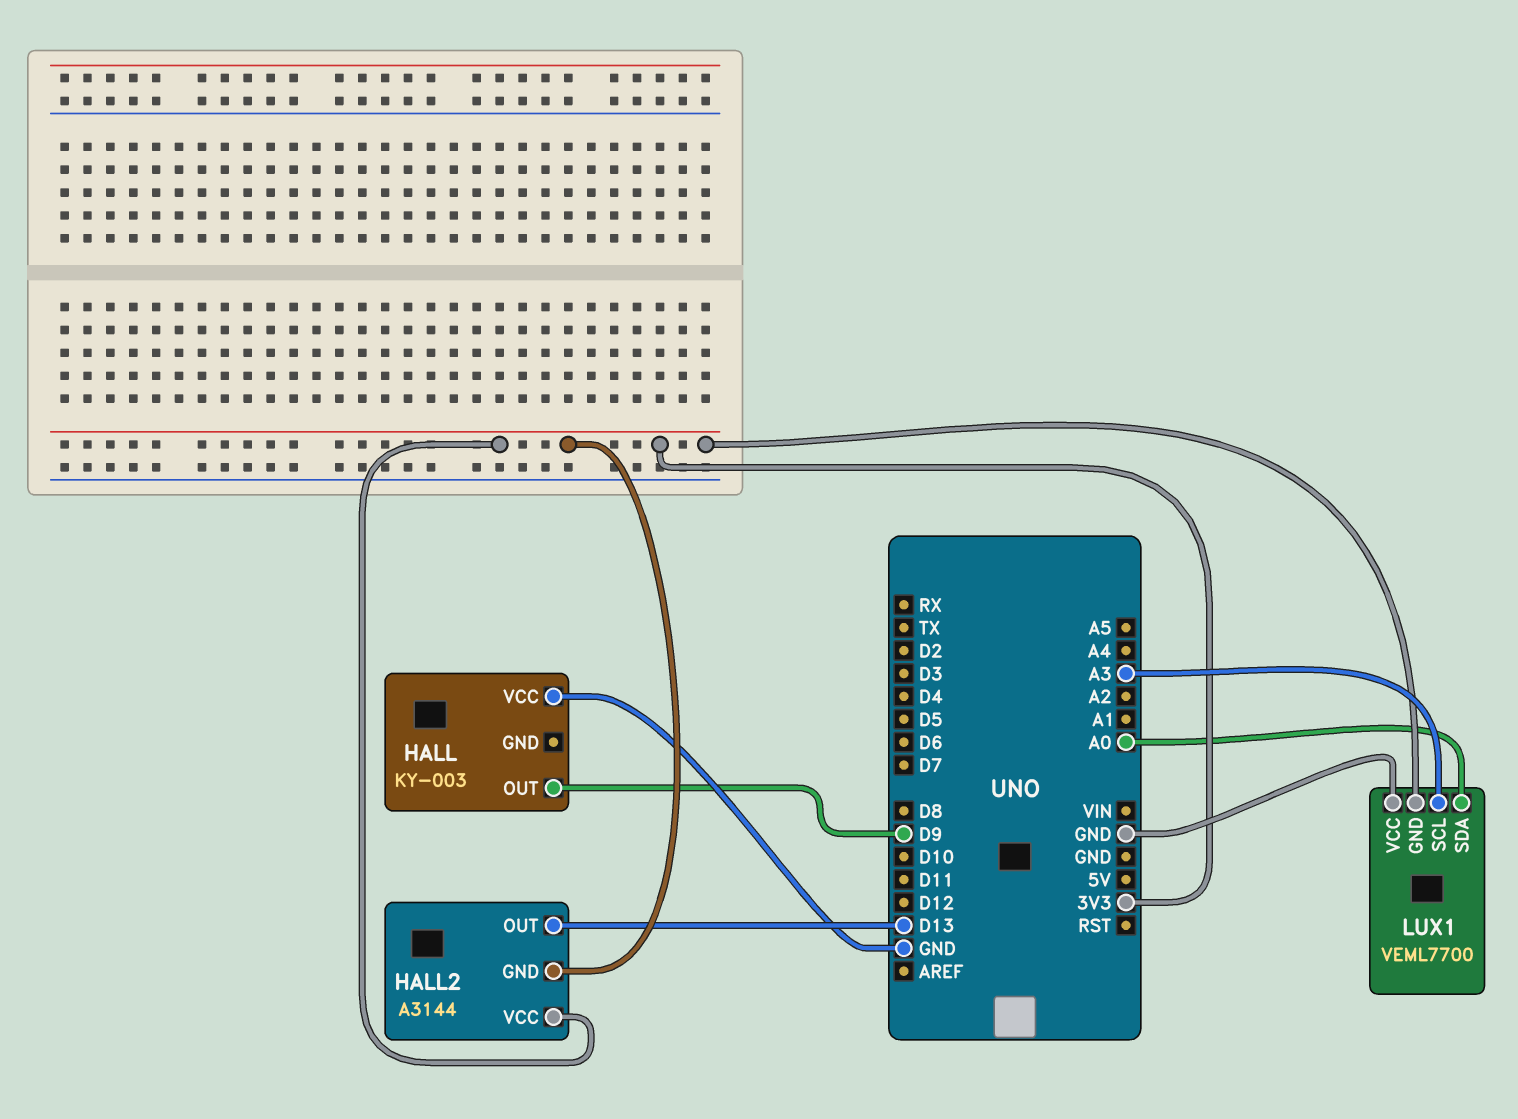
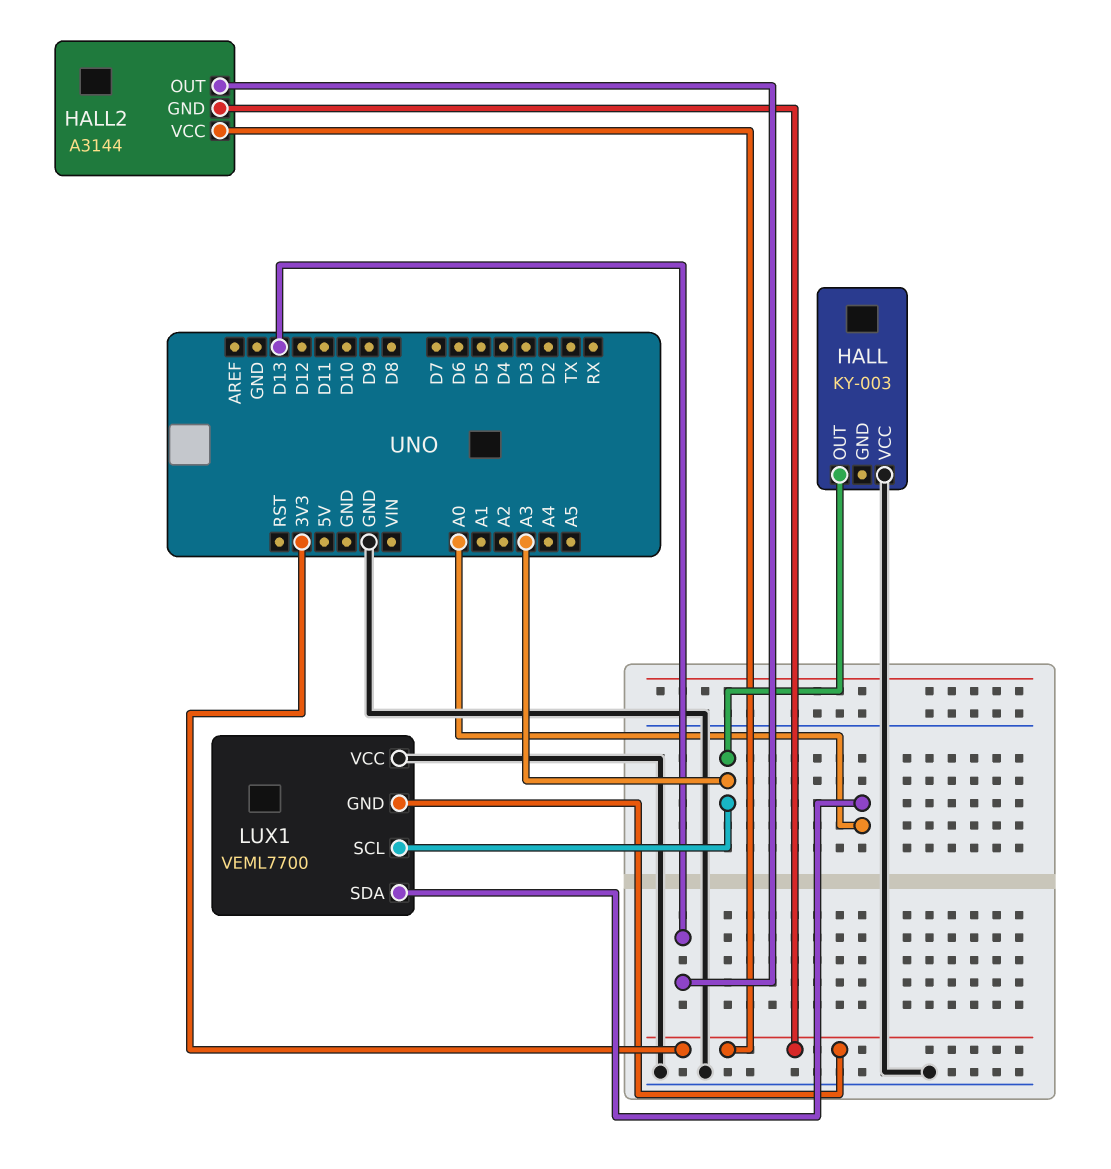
HALL pin OUT: D9 -> A3

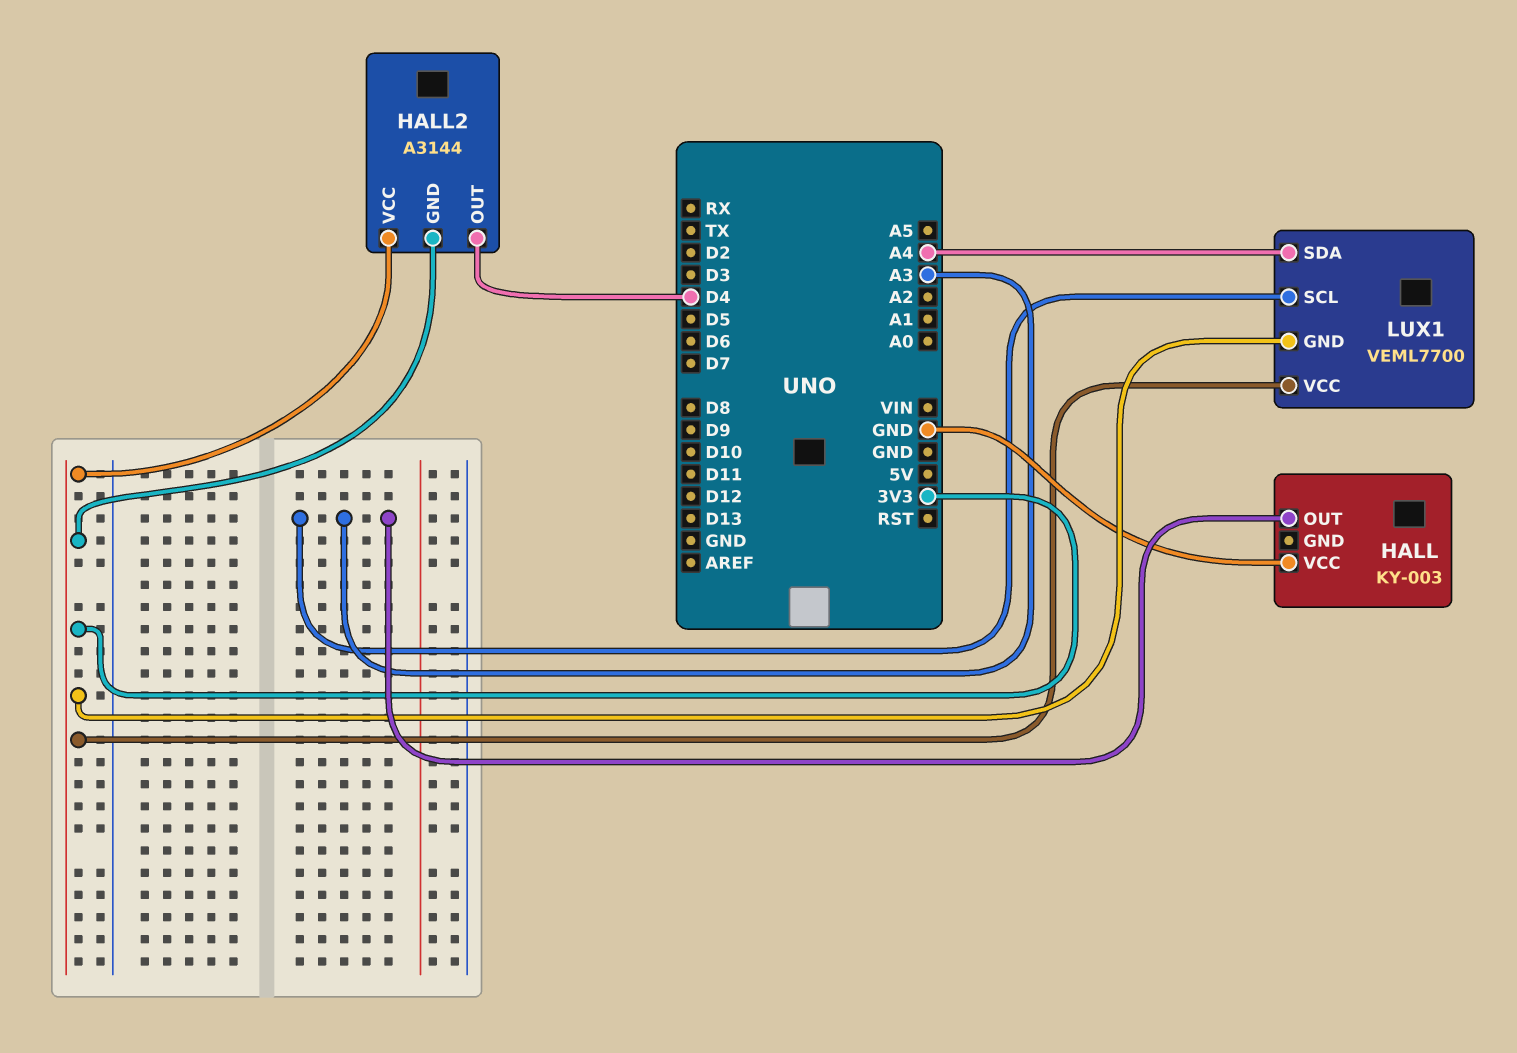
HALL2 pin OUT: D13 -> D4
LUX1 pin SDA: A0 -> A4
LUX1 pin VCC: GND -> 3V3

